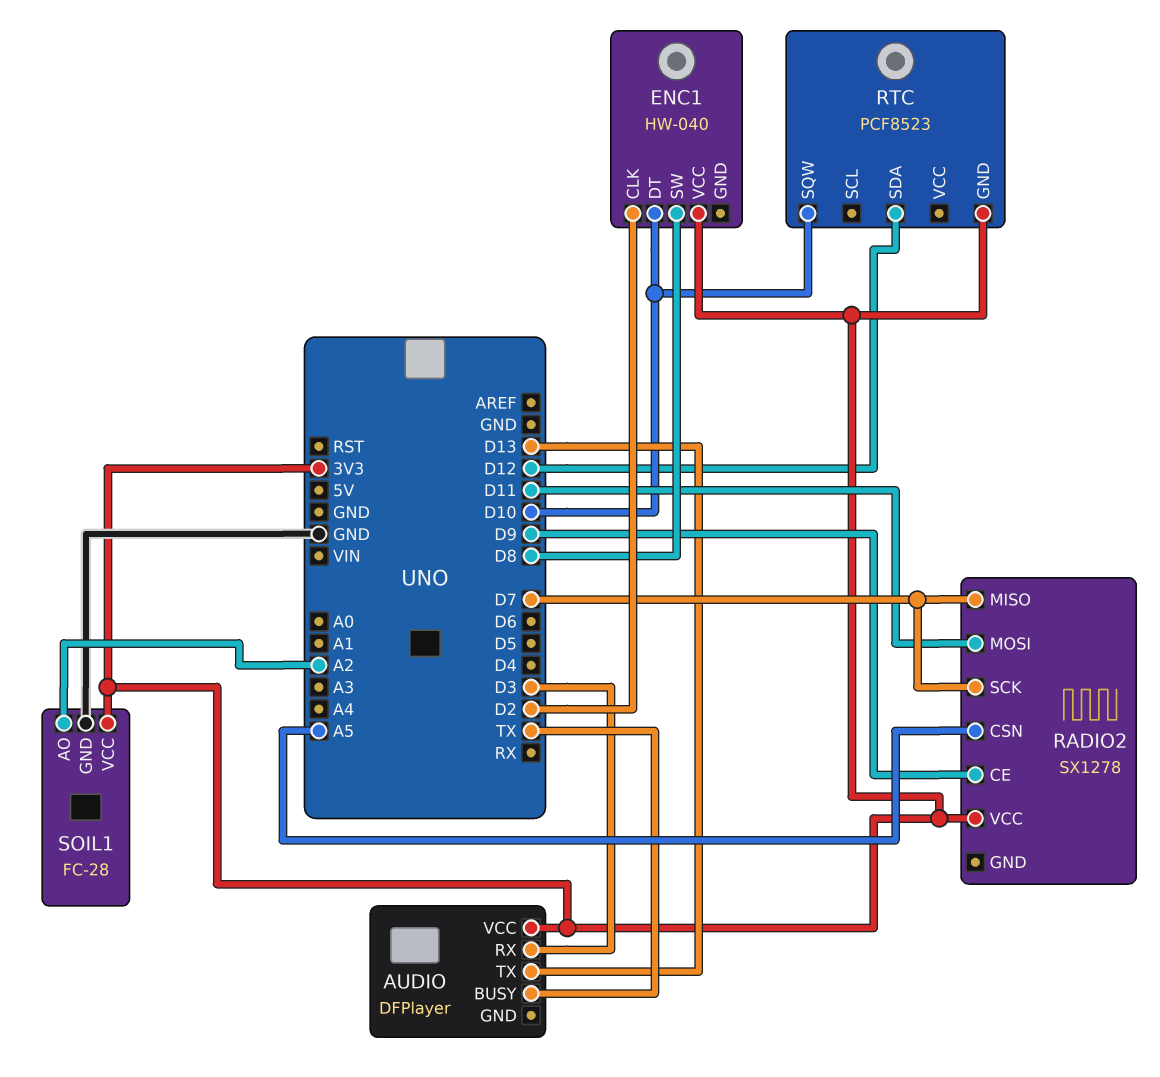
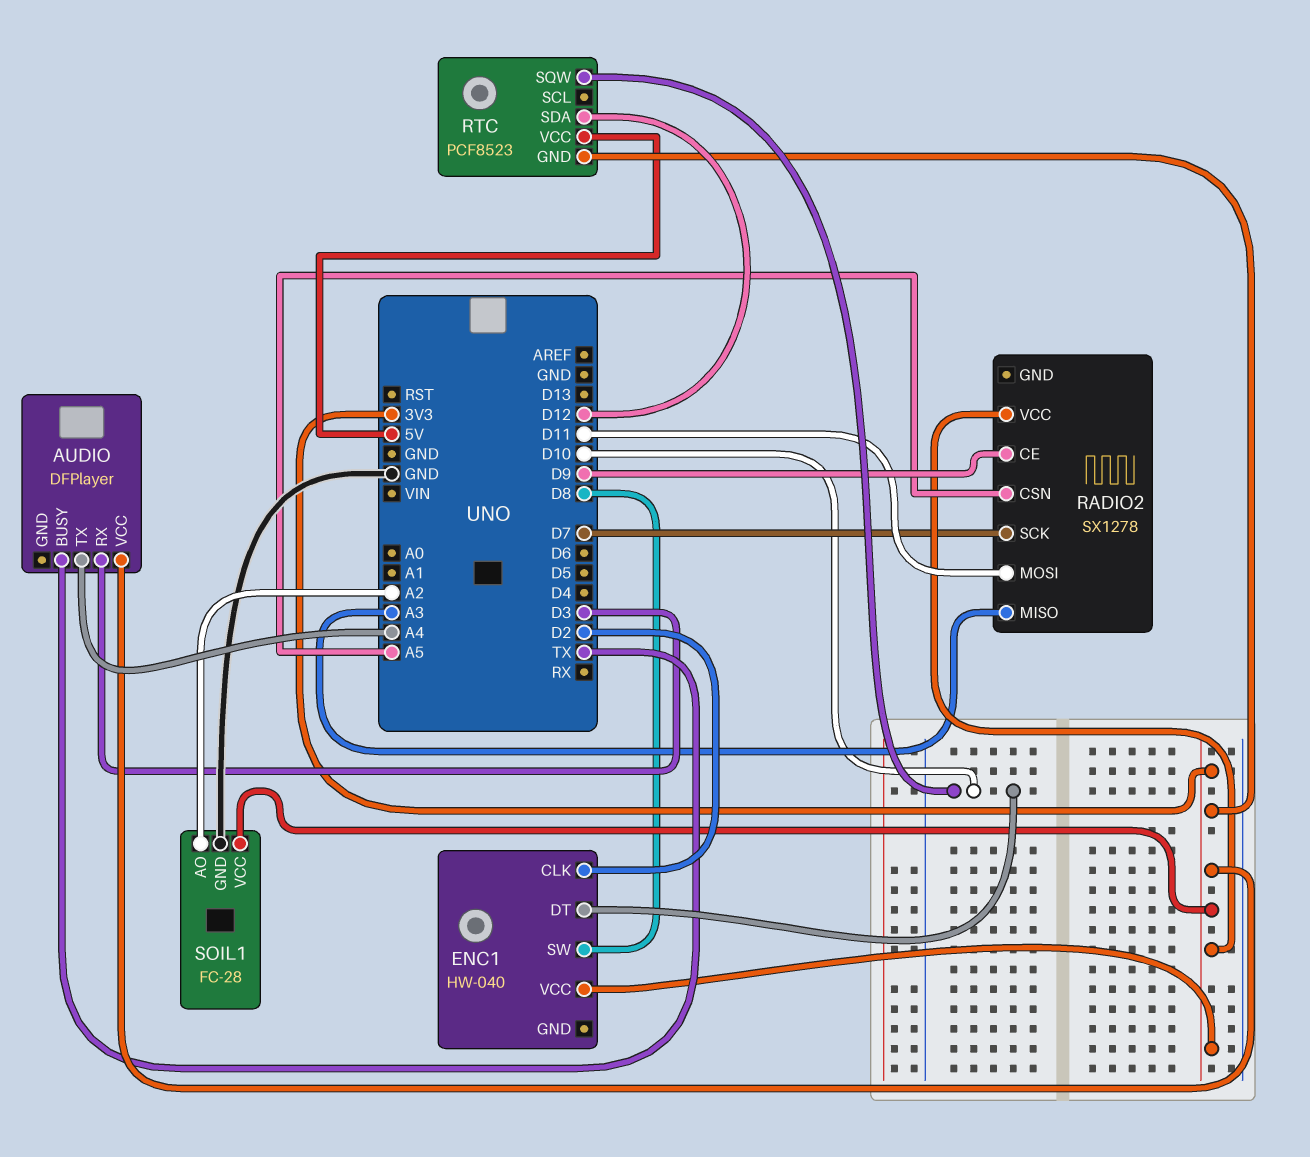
AUDIO pin TX: D13 -> A4
RADIO2 pin MISO: D7 -> A3
RTC pin VCC: none -> 5V

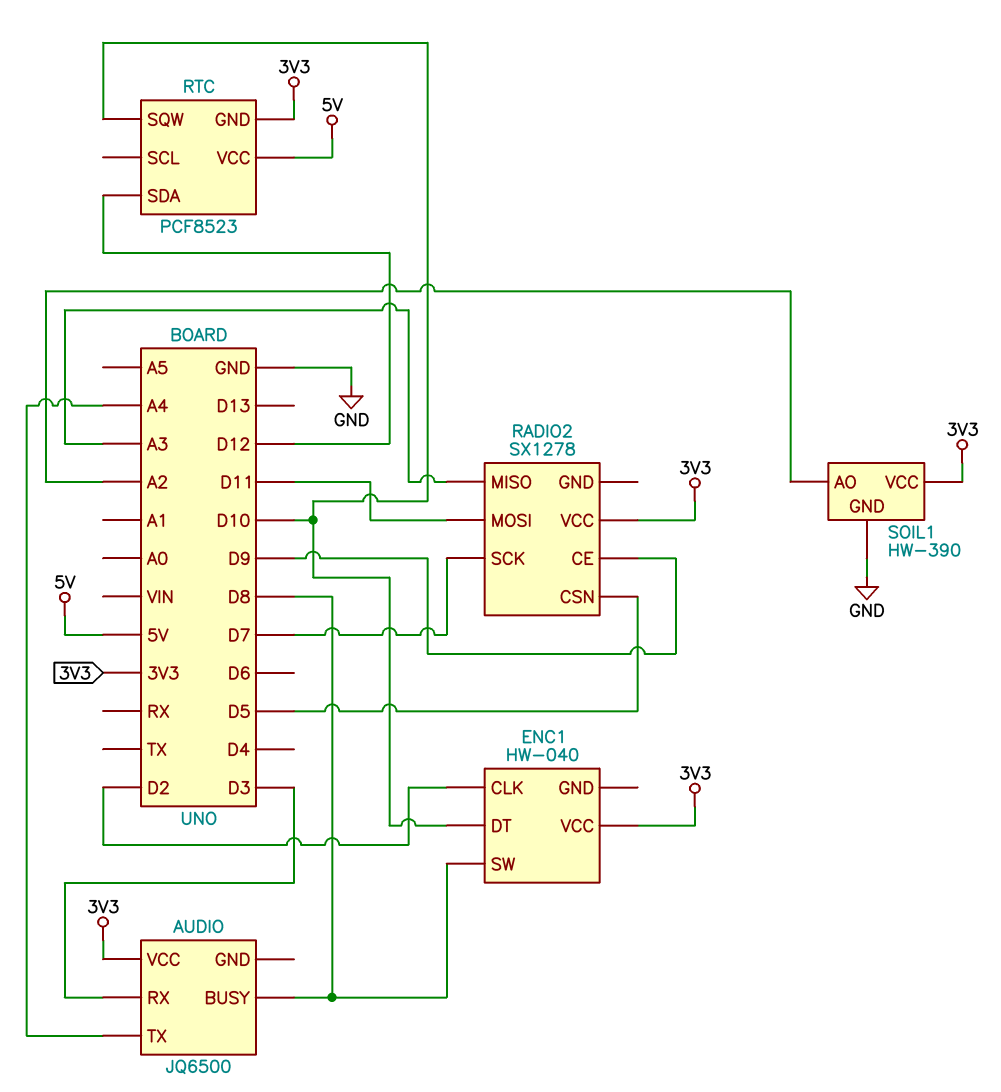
AUDIO: DFPlayer -> JQ6500
AUDIO pin BUSY: TX -> D8
RADIO2 pin CSN: A5 -> D5
SOIL1: FC-28 -> HW-390

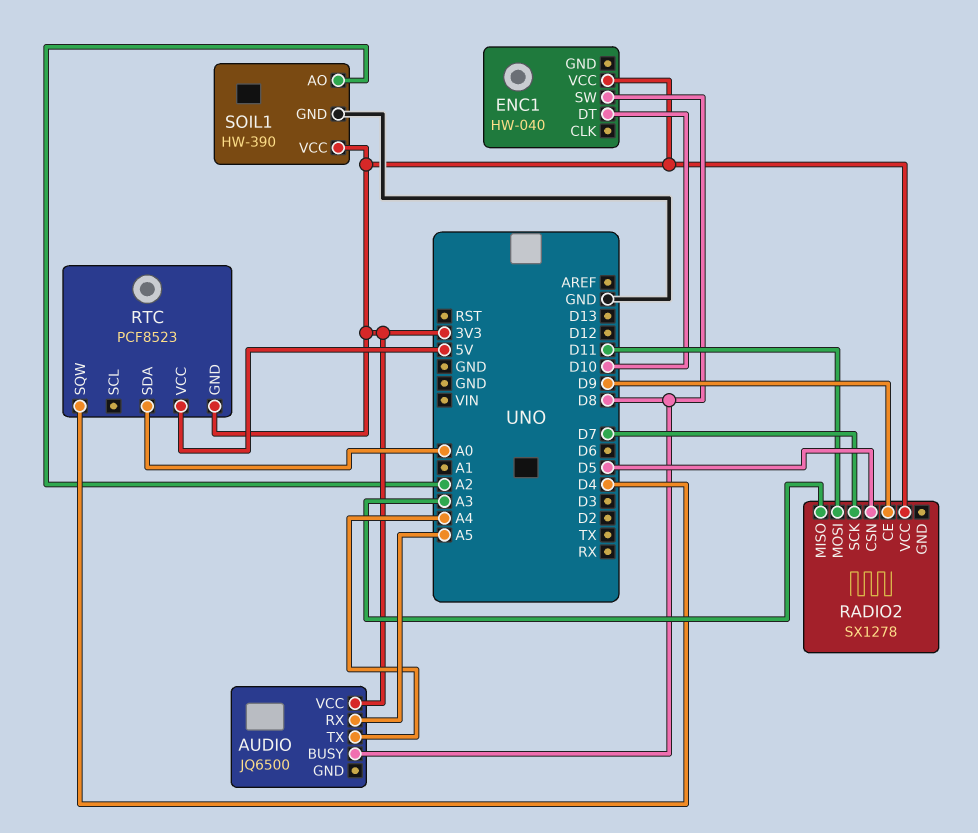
AUDIO pin RX: D3 -> A5
ENC1 pin CLK: D2 -> none
RTC pin SDA: D12 -> A0
RTC pin SQW: D10 -> D4

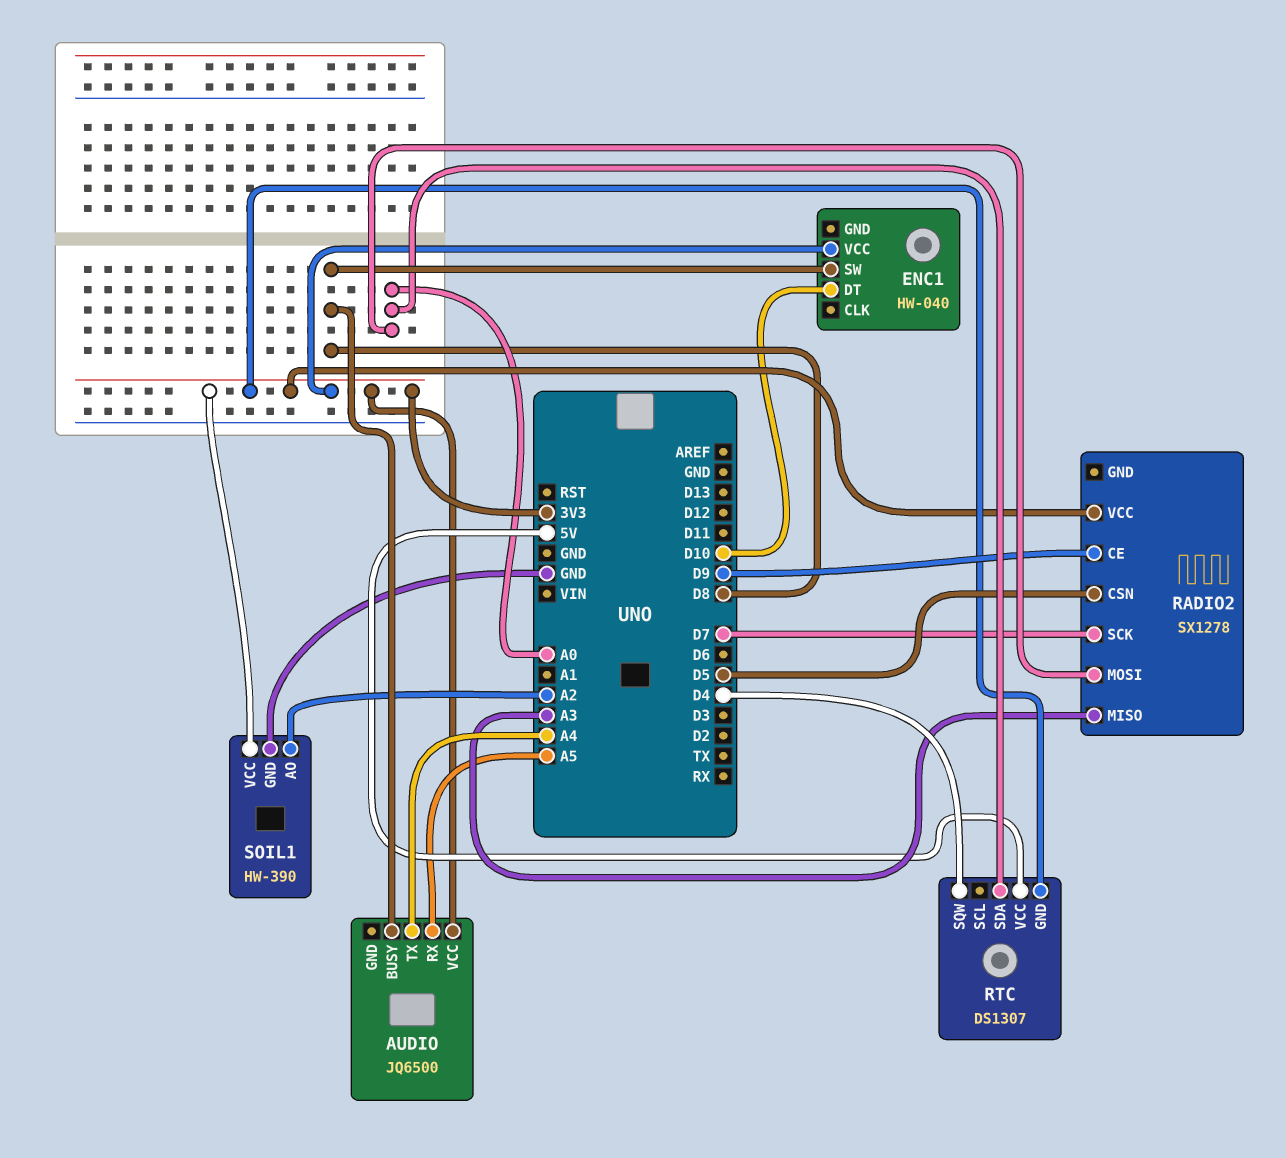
RADIO2 pin MOSI: D11 -> A0
RTC: PCF8523 -> DS1307

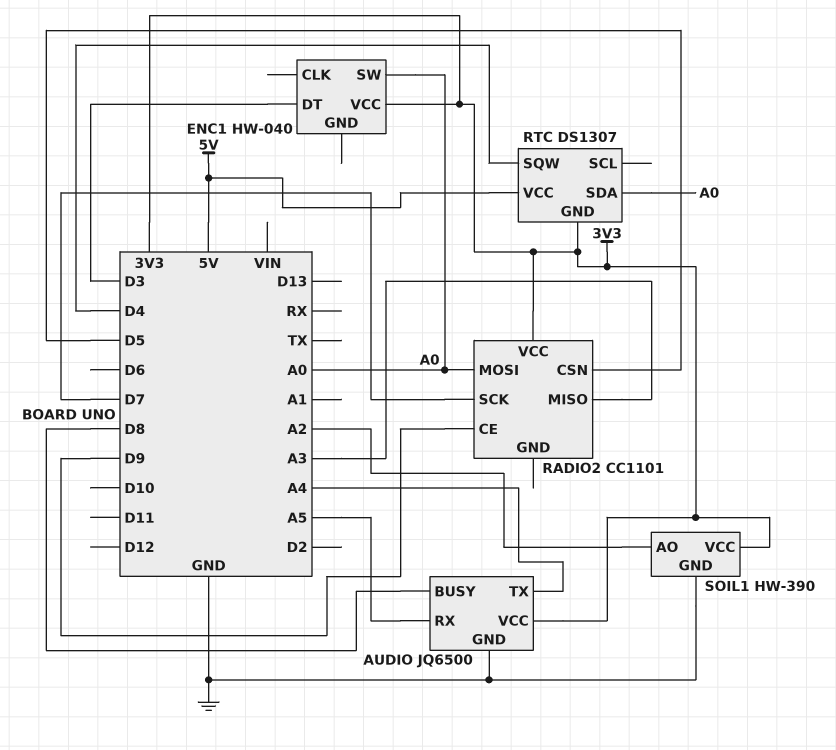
AUDIO pin GND: none -> GND
ENC1 pin DT: D10 -> D3
ENC1 pin SW: D8 -> A0
RADIO2: SX1278 -> CC1101

